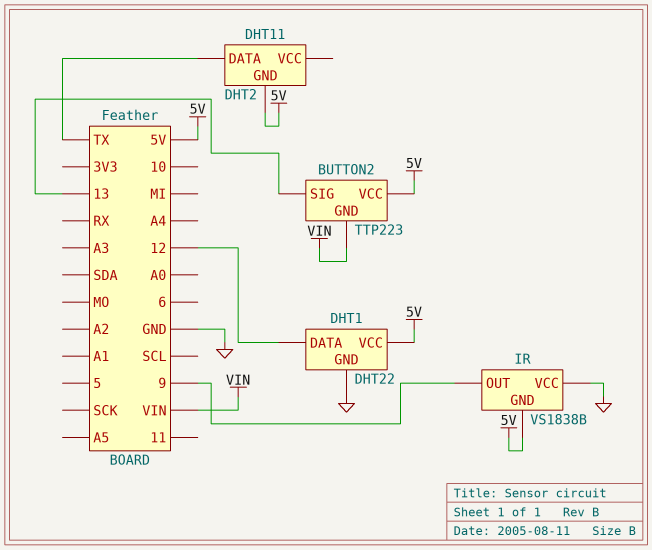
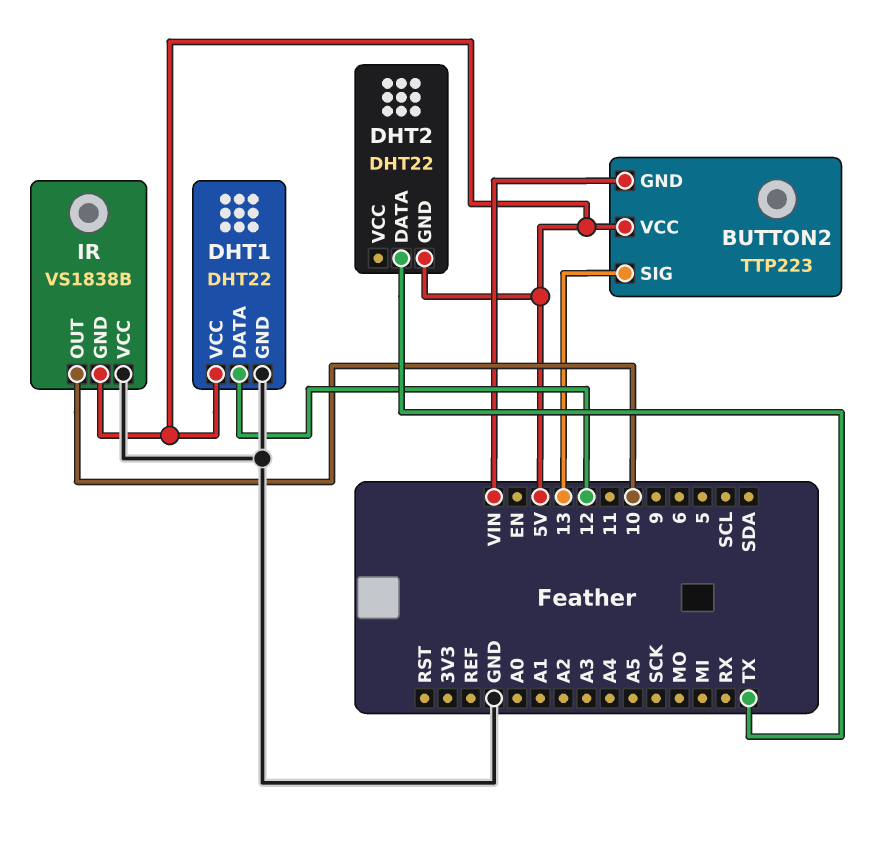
DHT2: DHT11 -> DHT22
IR pin OUT: 9 -> 10

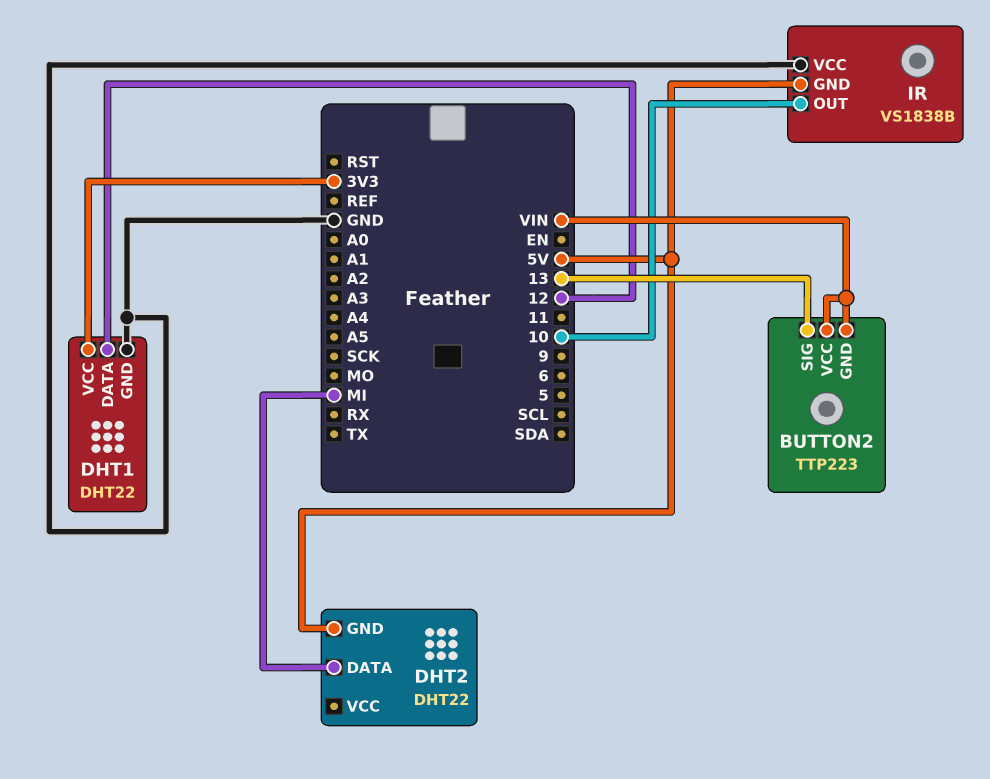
BUTTON2 pin VCC: 5V -> VIN
DHT1 pin VCC: 5V -> 3V3
DHT2 pin DATA: TX -> MI

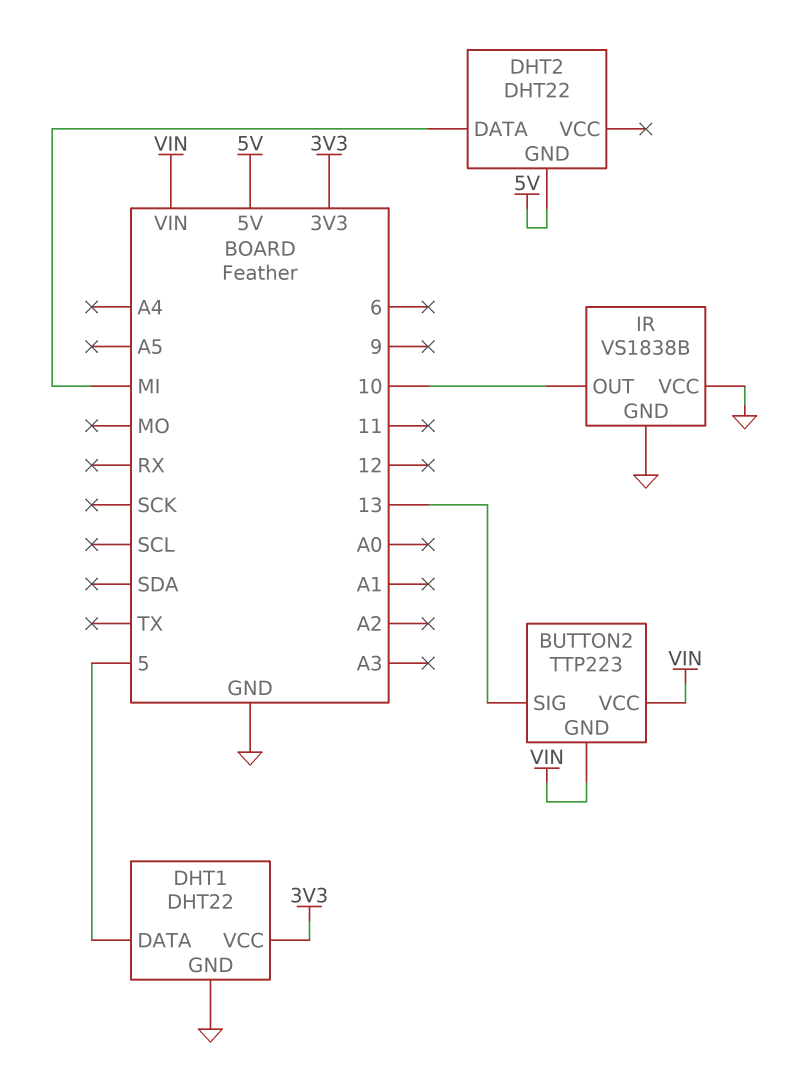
DHT1 pin DATA: 12 -> 5
IR pin GND: 5V -> GND

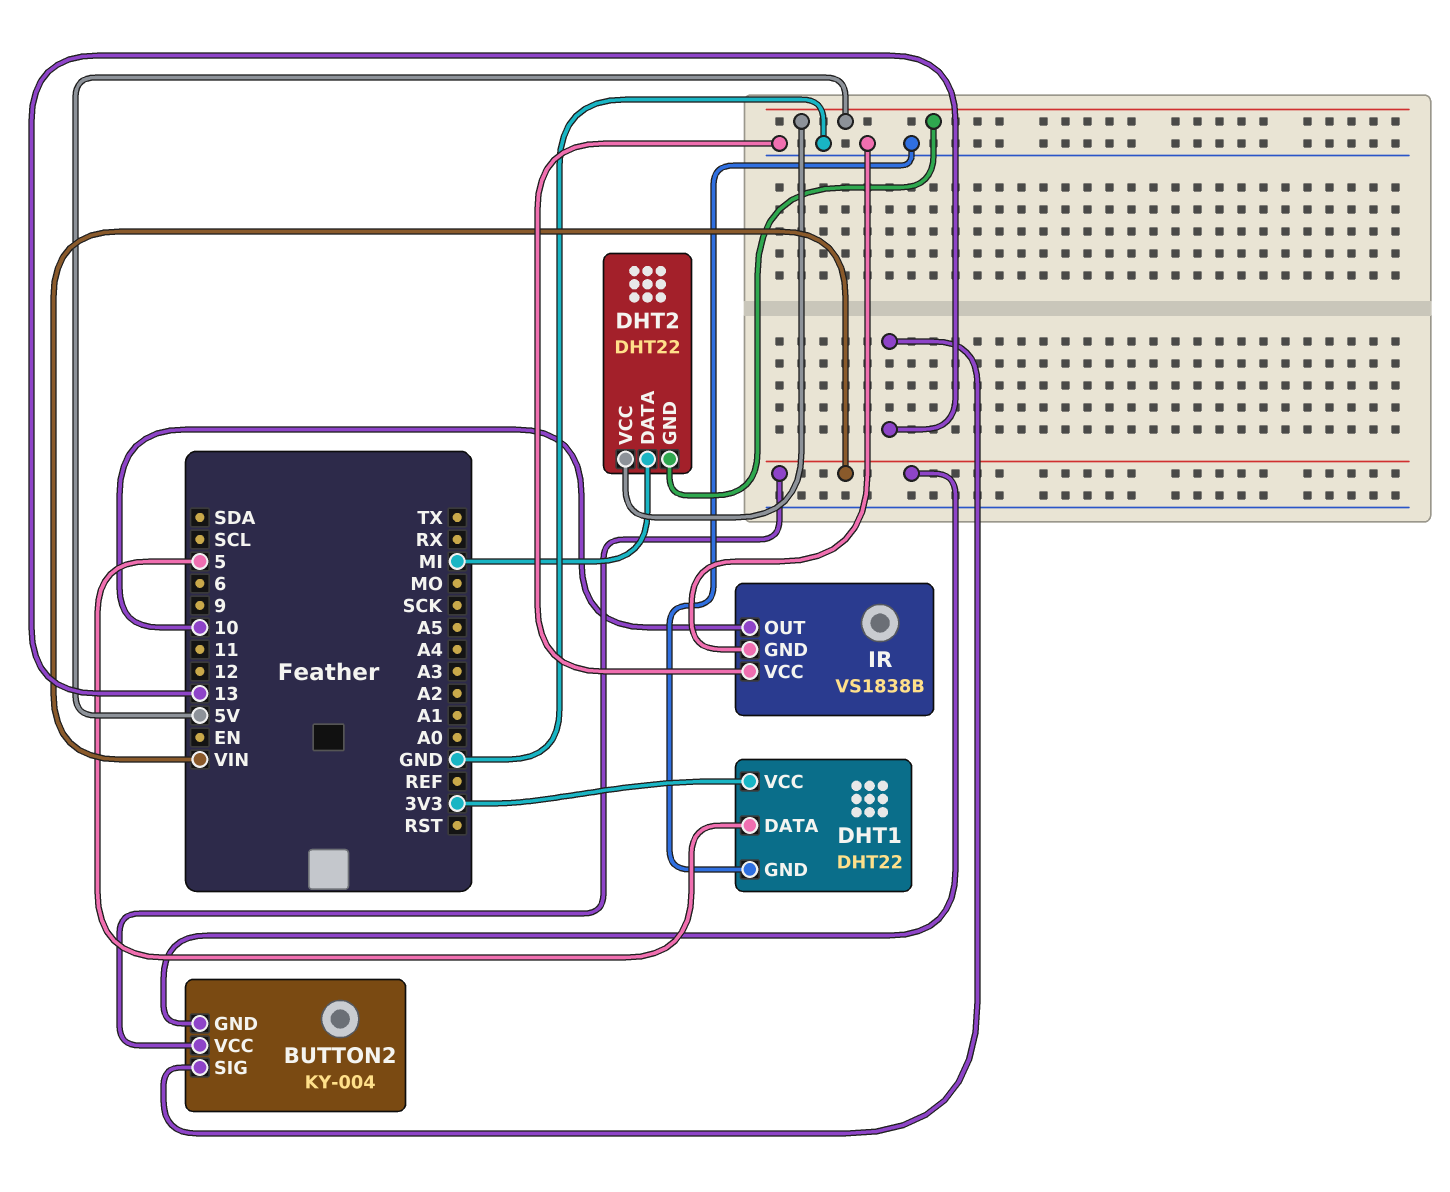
BUTTON2: TTP223 -> KY-004
DHT2 pin VCC: none -> 5V

